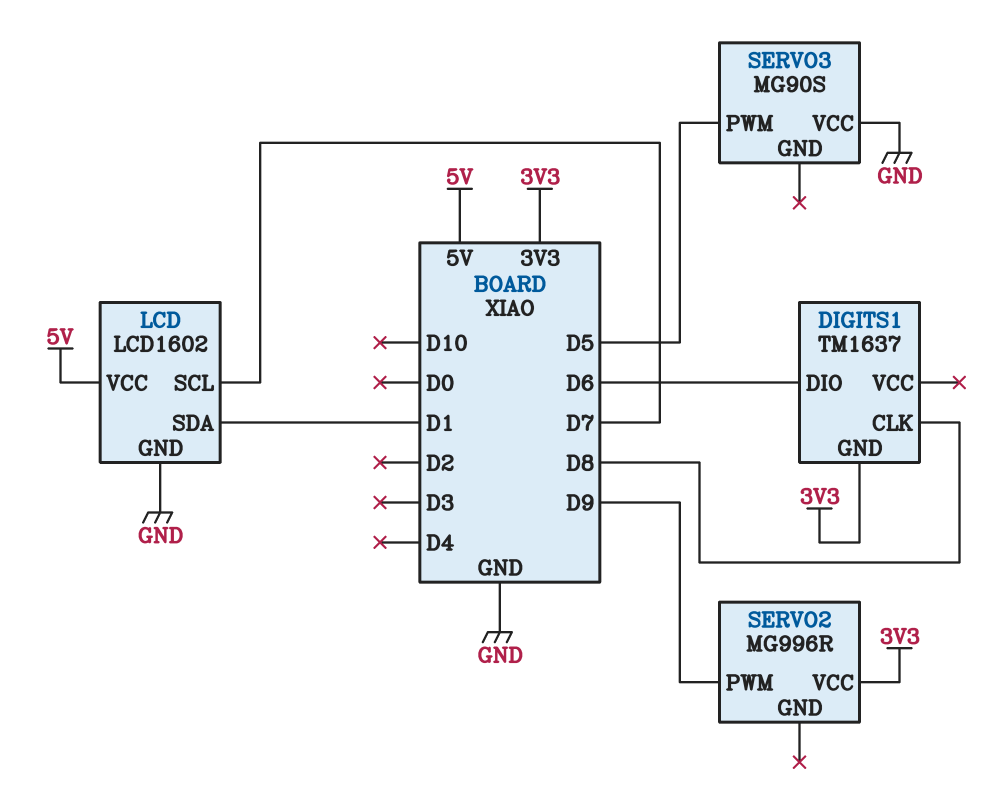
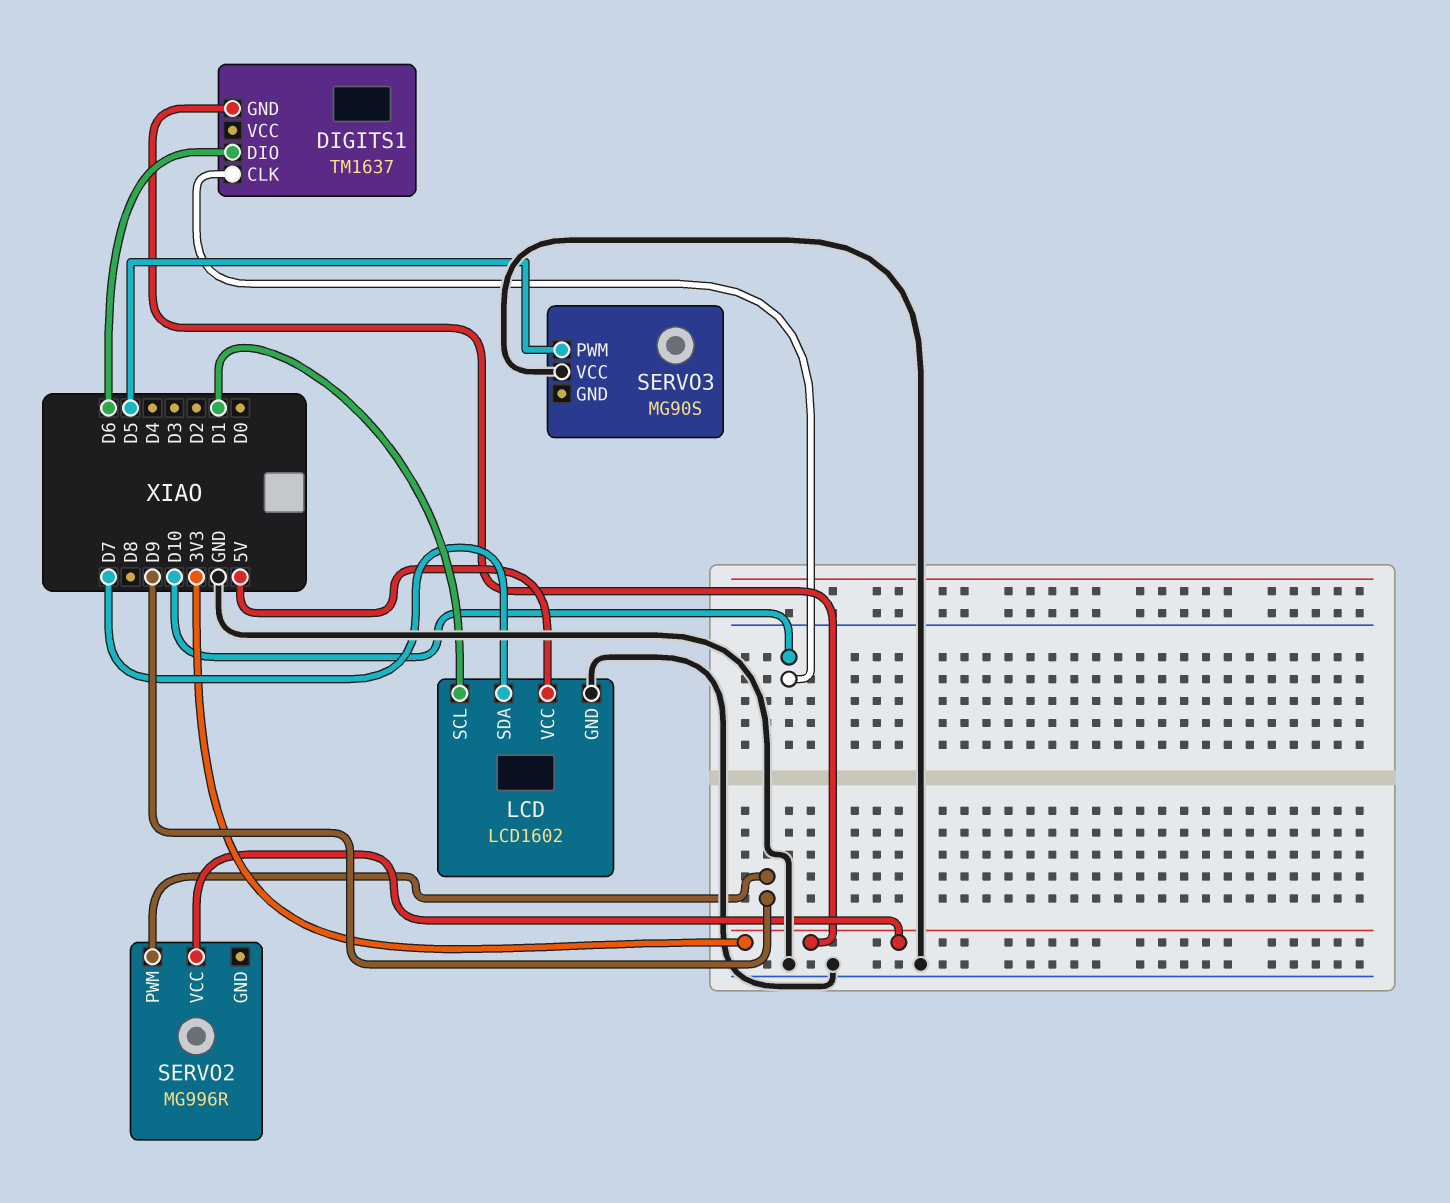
DIGITS1 pin CLK: D8 -> D10
LCD pin SCL: D7 -> D1
LCD pin SDA: D1 -> D7

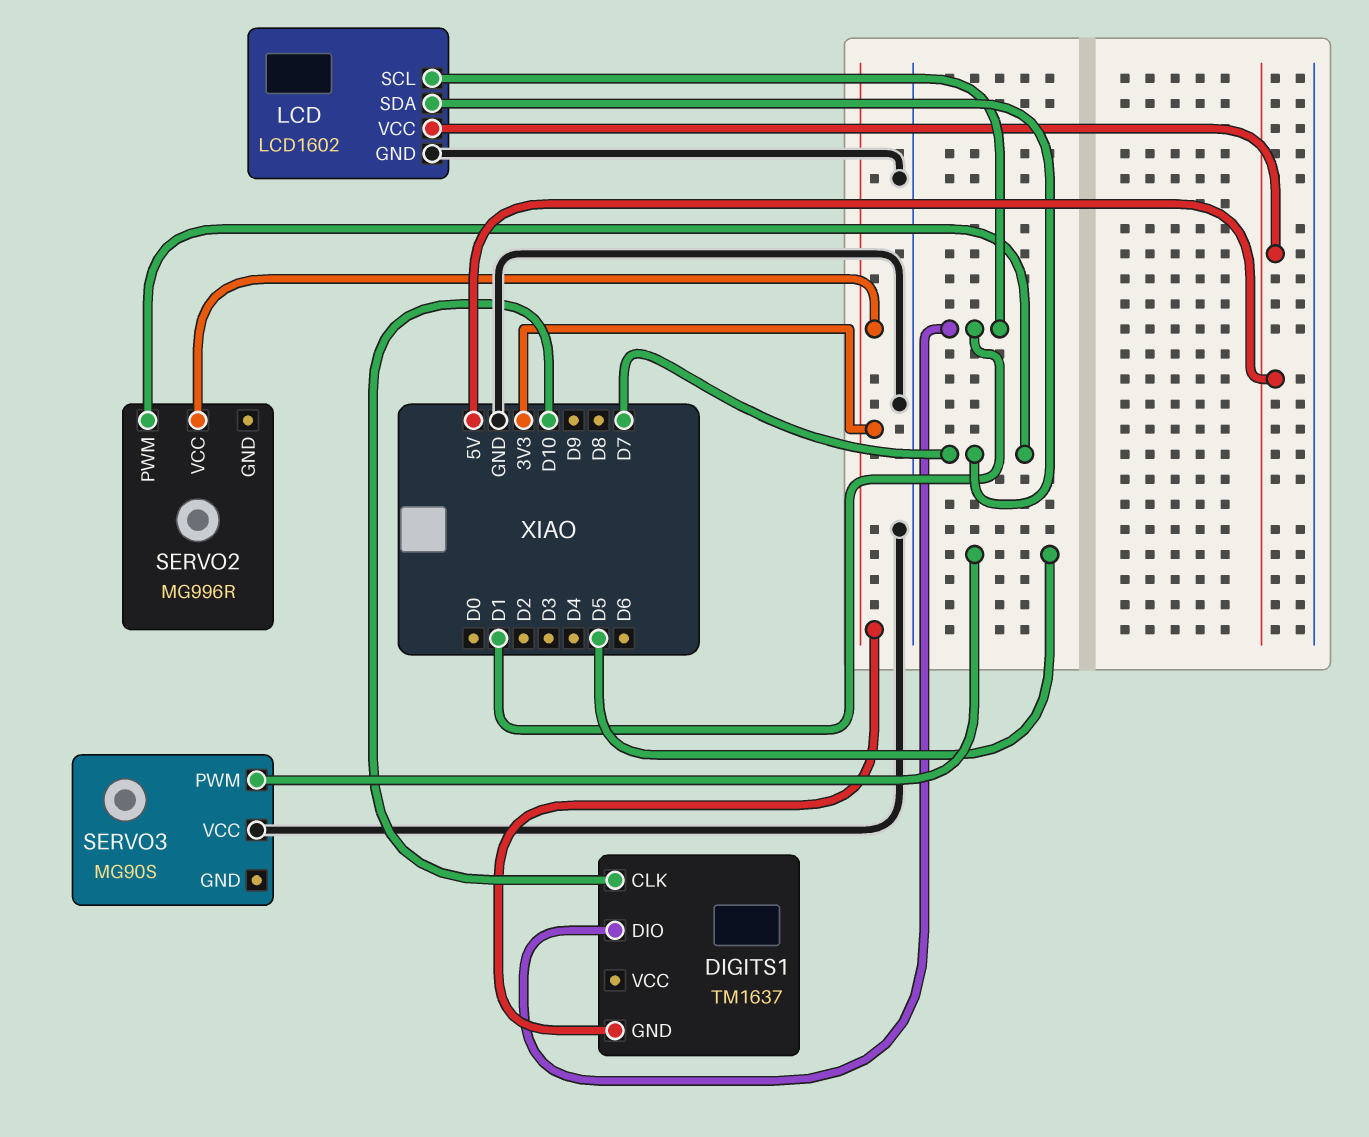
DIGITS1 pin DIO: D6 -> D1
SERVO2 pin PWM: D9 -> D7

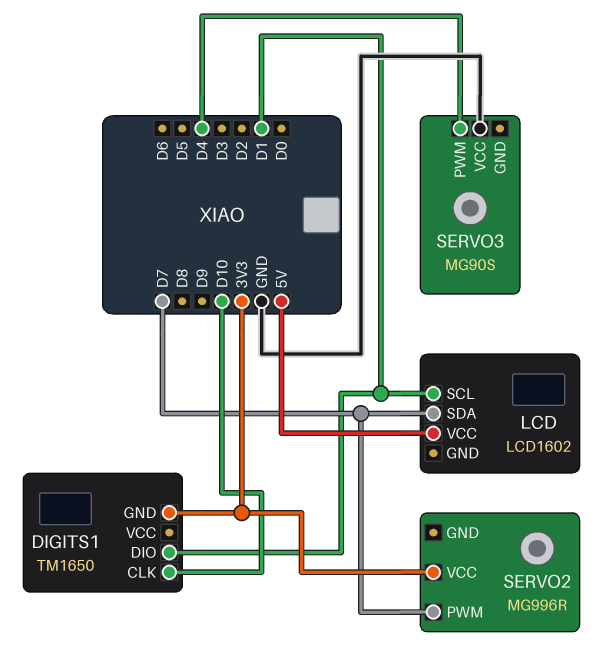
DIGITS1: TM1637 -> TM1650
LCD pin GND: GND -> none
SERVO3 pin PWM: D5 -> D4

